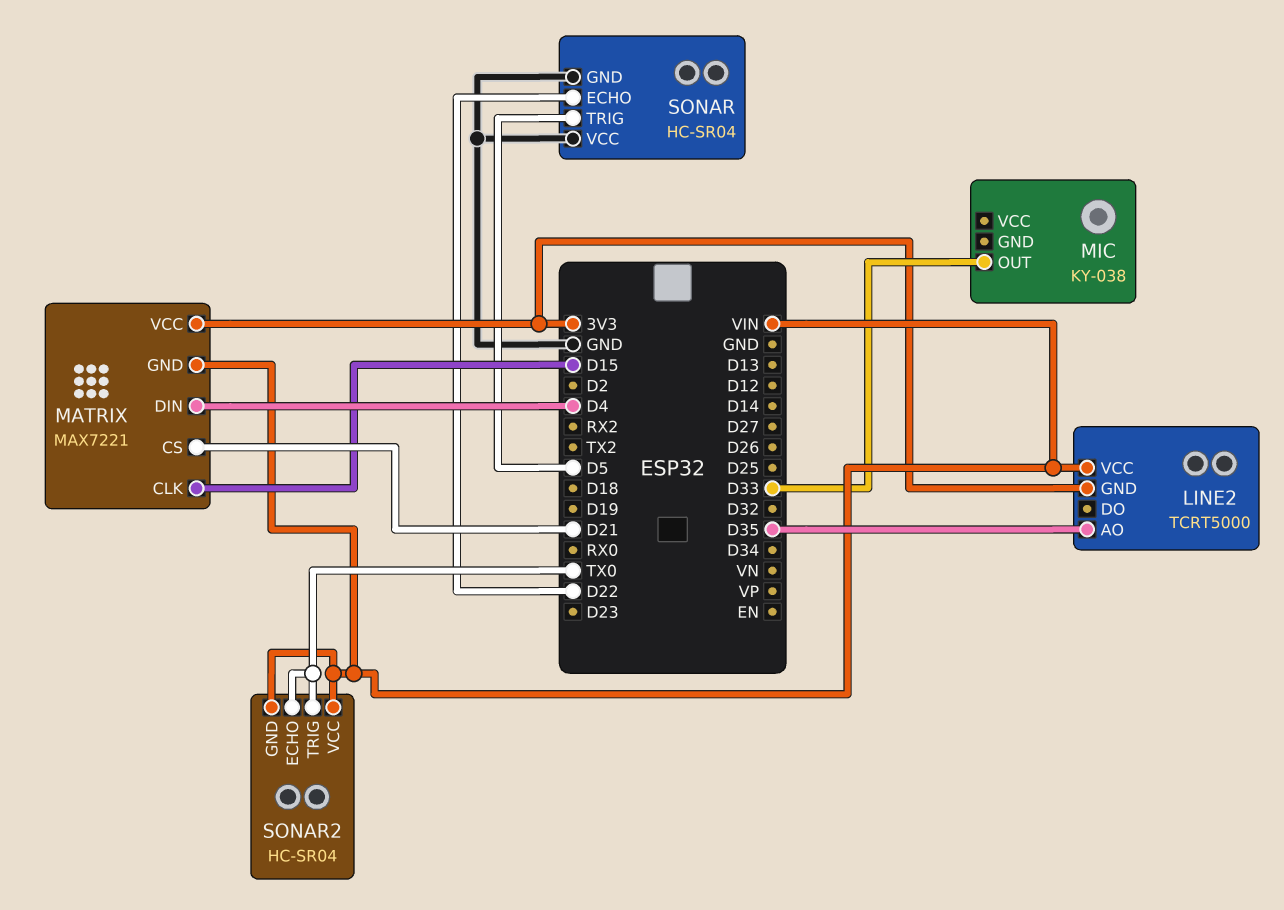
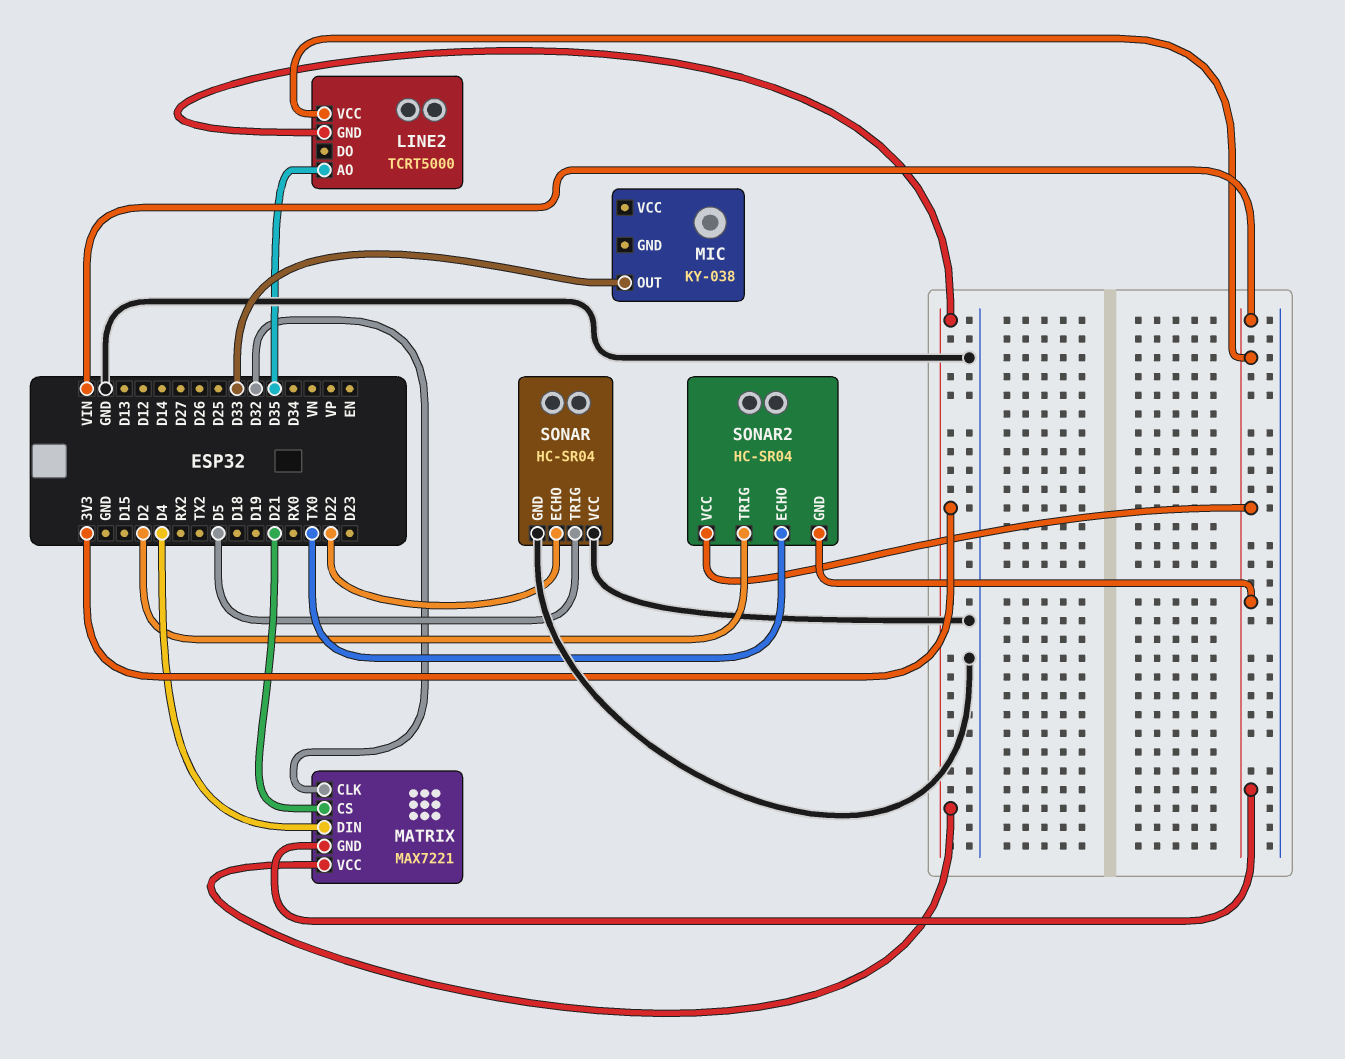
MATRIX pin CLK: D15 -> D32
SONAR2 pin TRIG: TX0 -> D2

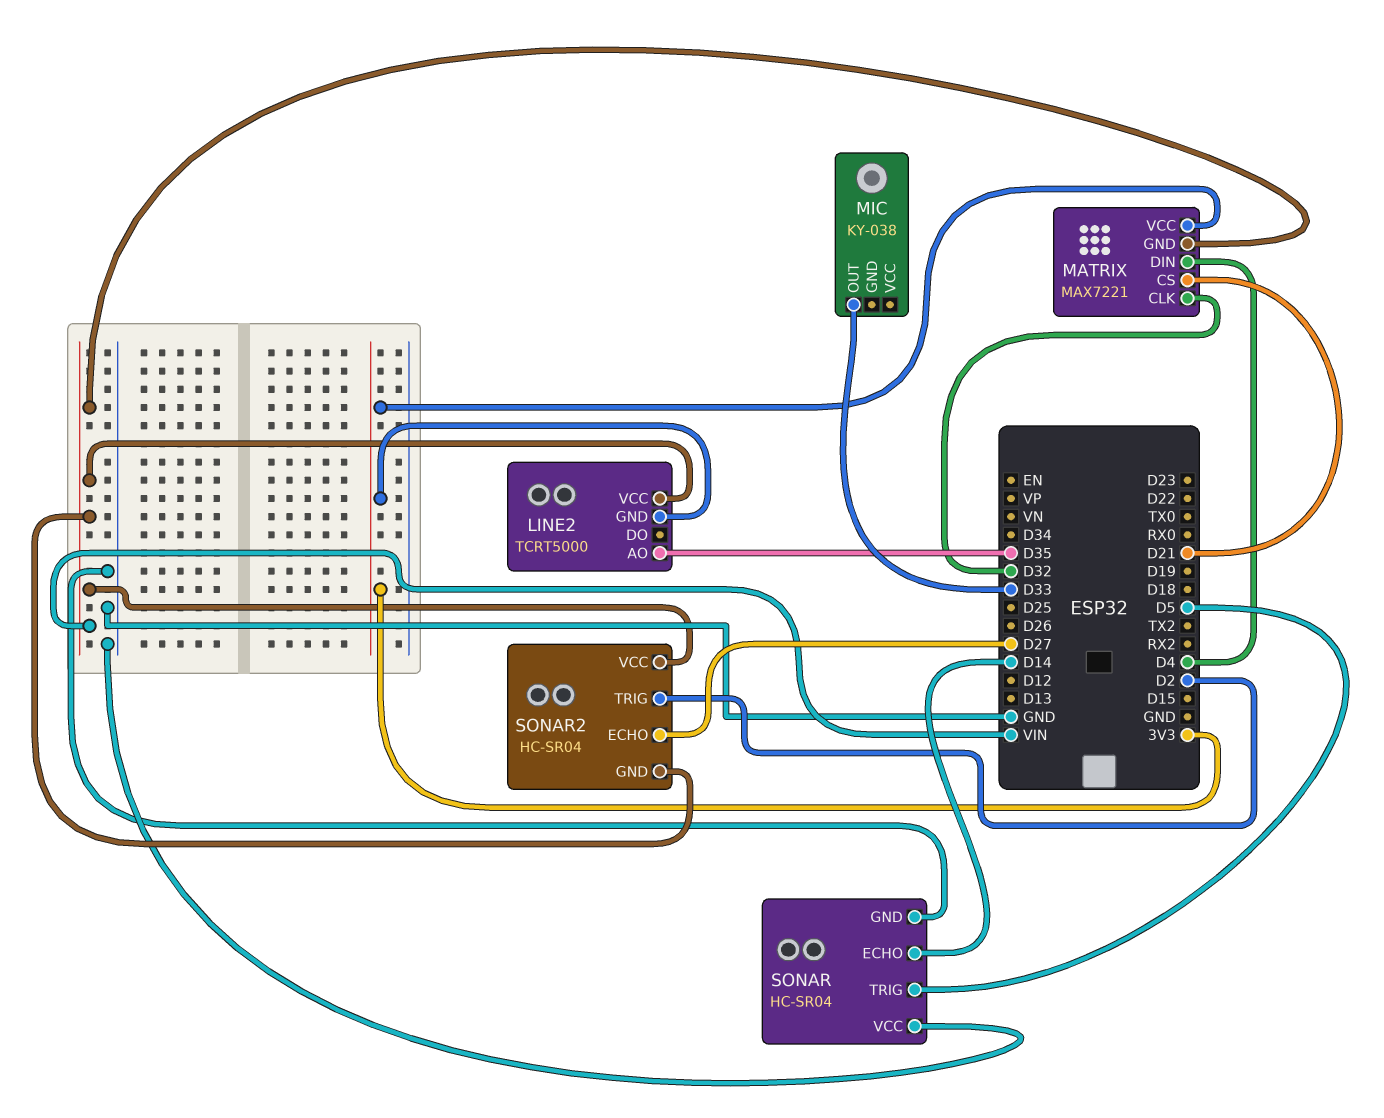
SONAR pin ECHO: D22 -> D14
SONAR2 pin ECHO: TX0 -> D27

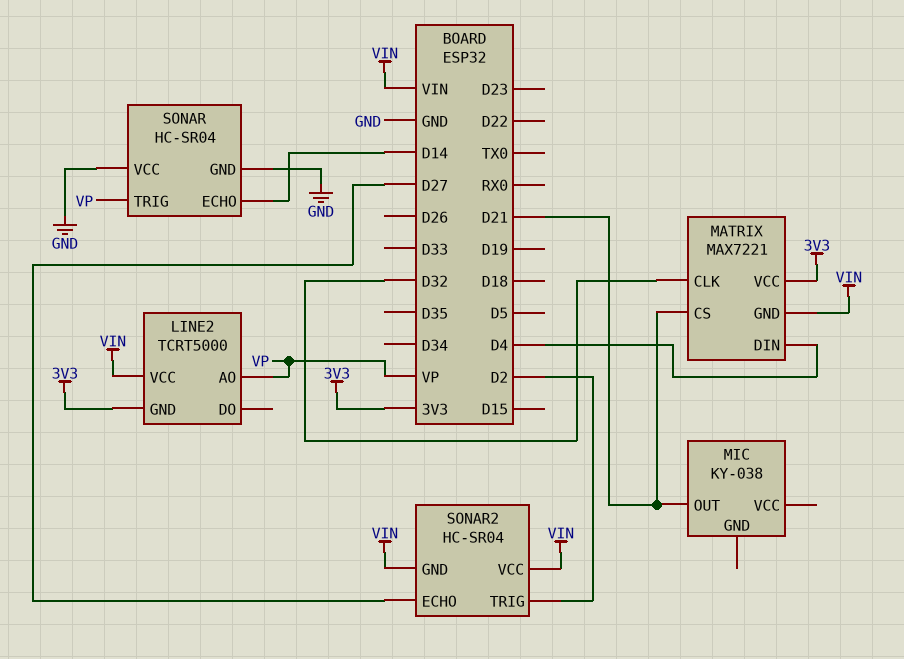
LINE2 pin AO: D35 -> VP
MIC pin OUT: D33 -> D21
SONAR pin TRIG: D5 -> VP

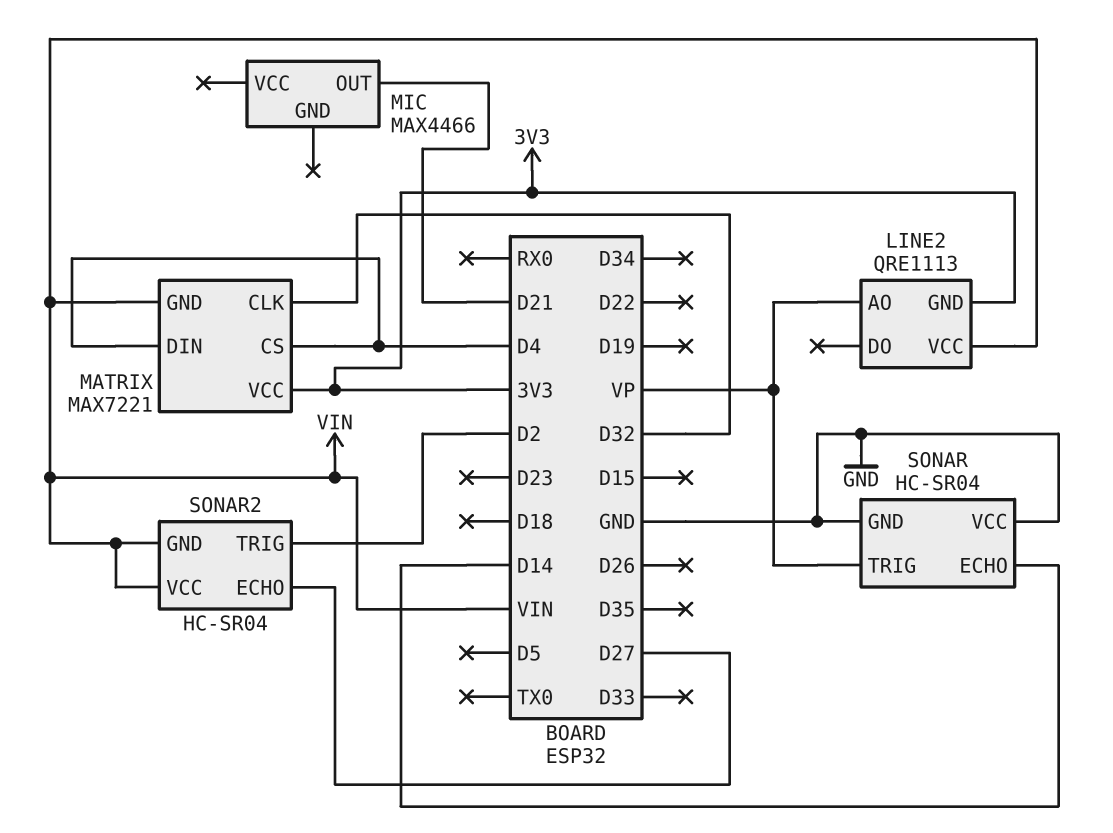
LINE2: TCRT5000 -> QRE1113
MATRIX pin CS: D21 -> D4
MIC: KY-038 -> MAX4466

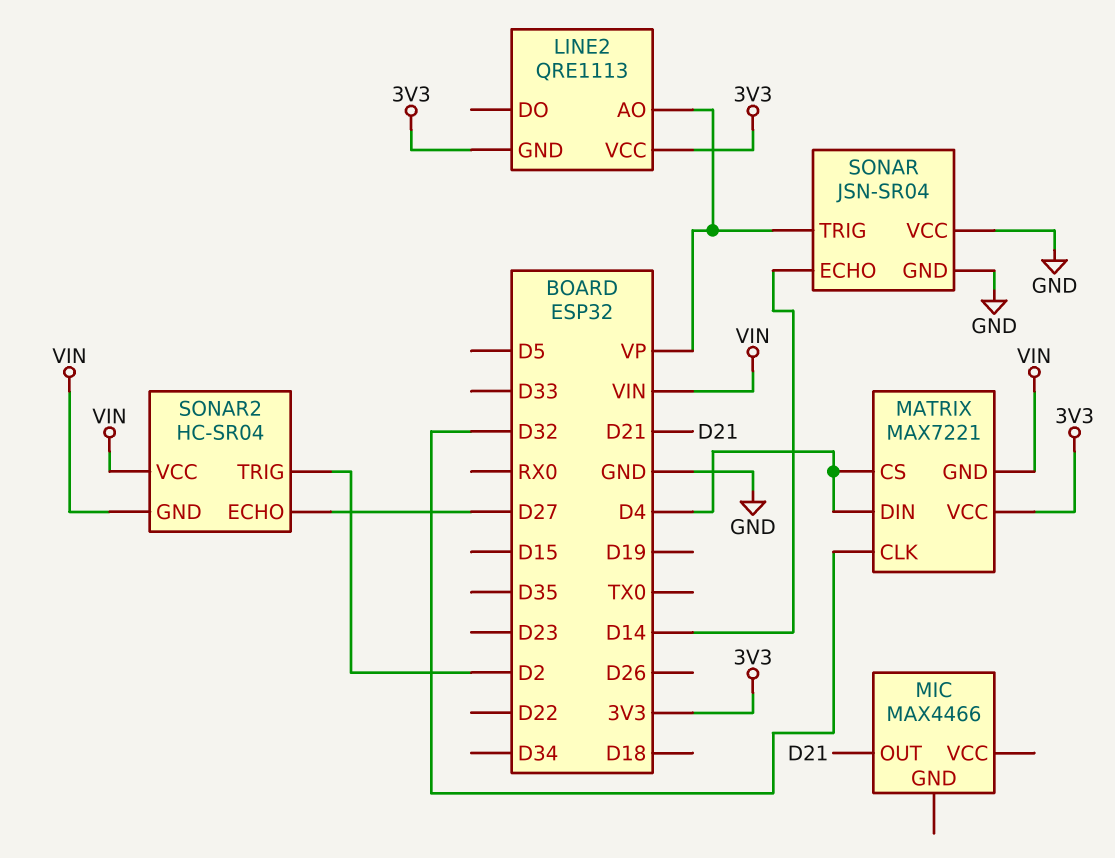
LINE2 pin VCC: VIN -> 3V3
SONAR: HC-SR04 -> JSN-SR04

